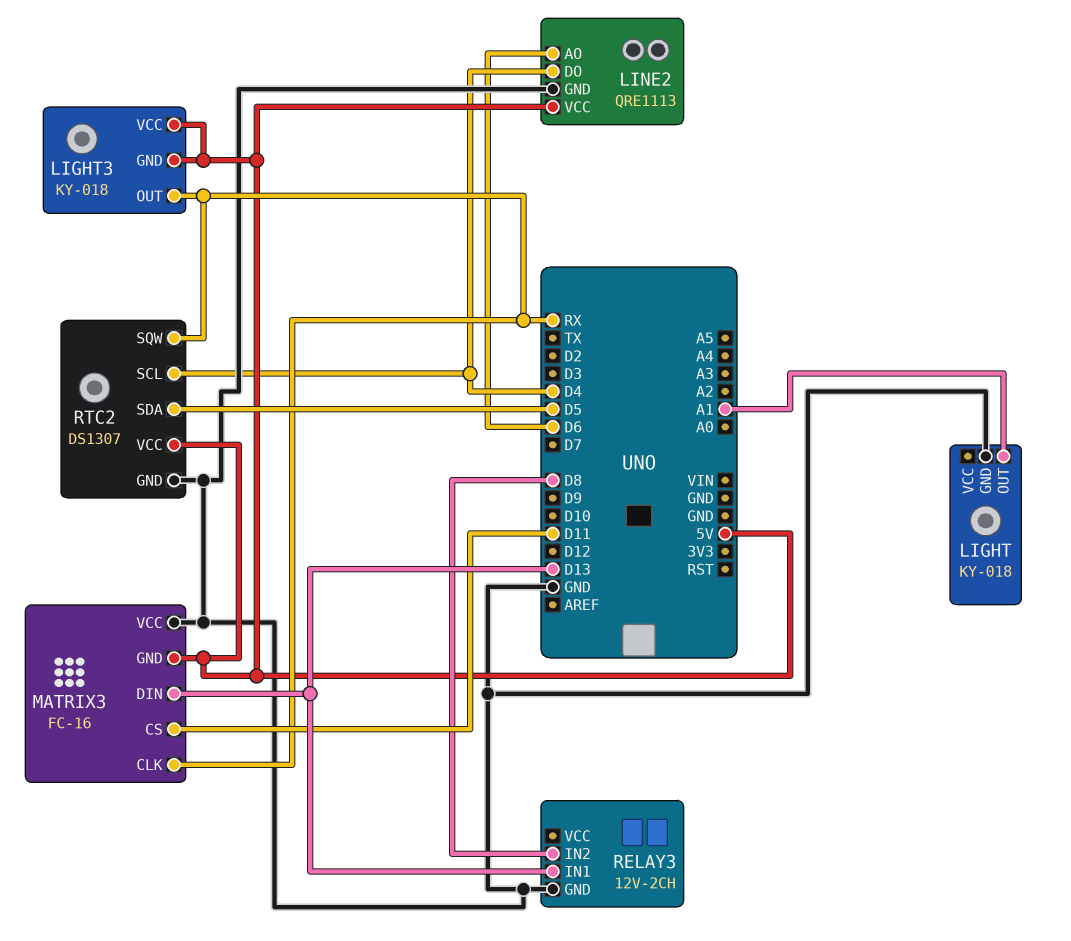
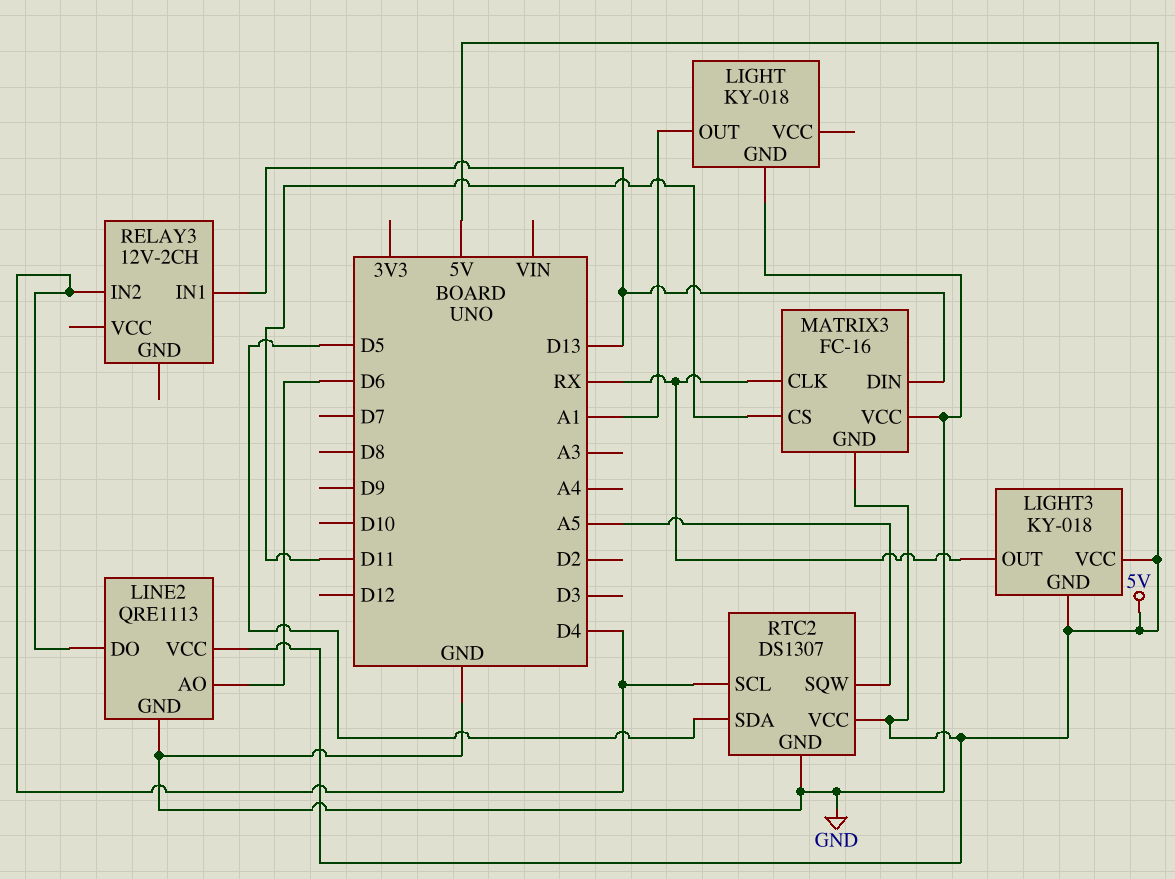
RELAY3 pin GND: GND -> none
RELAY3 pin IN2: D8 -> D4
RTC2 pin SQW: RX -> A5

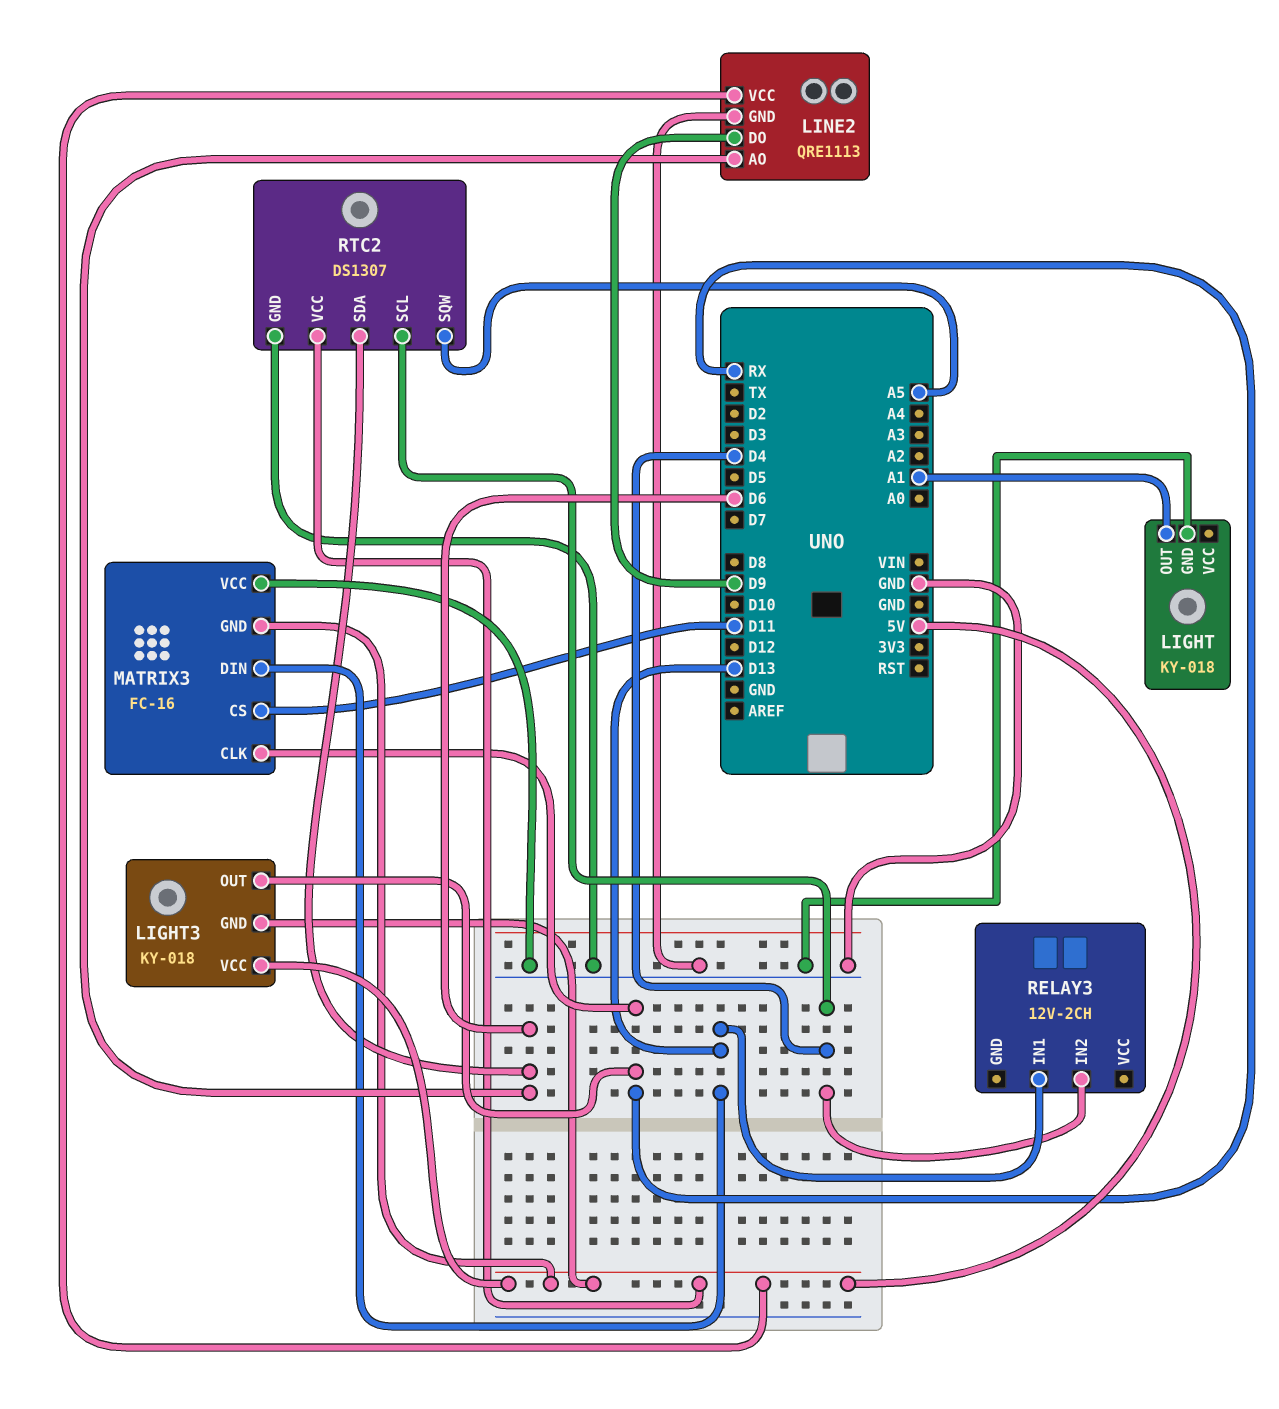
LINE2 pin DO: D4 -> D9
RTC2 pin SDA: D5 -> D6

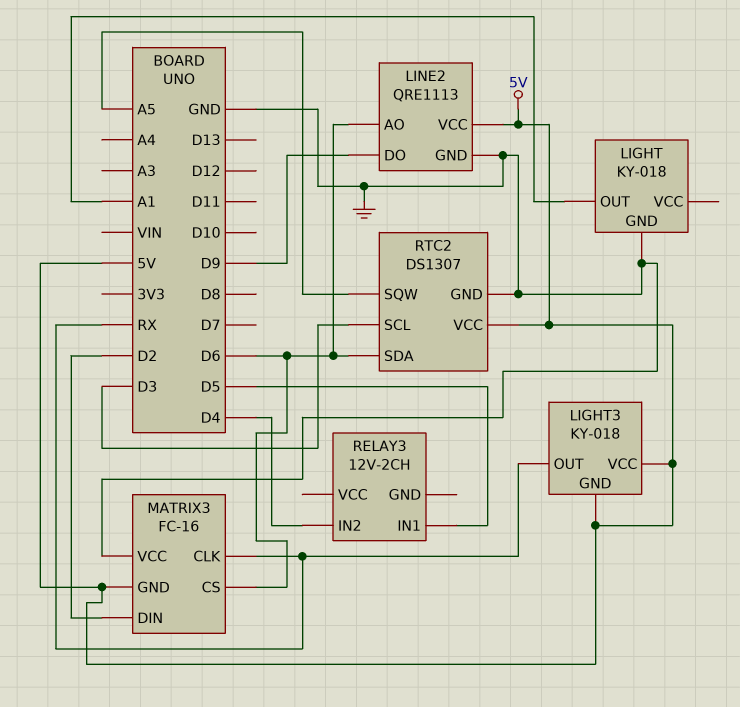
MATRIX3 pin CS: D11 -> D6
MATRIX3 pin DIN: D13 -> D2
RELAY3 pin IN1: D13 -> D5
RTC2 pin SCL: D4 -> D3

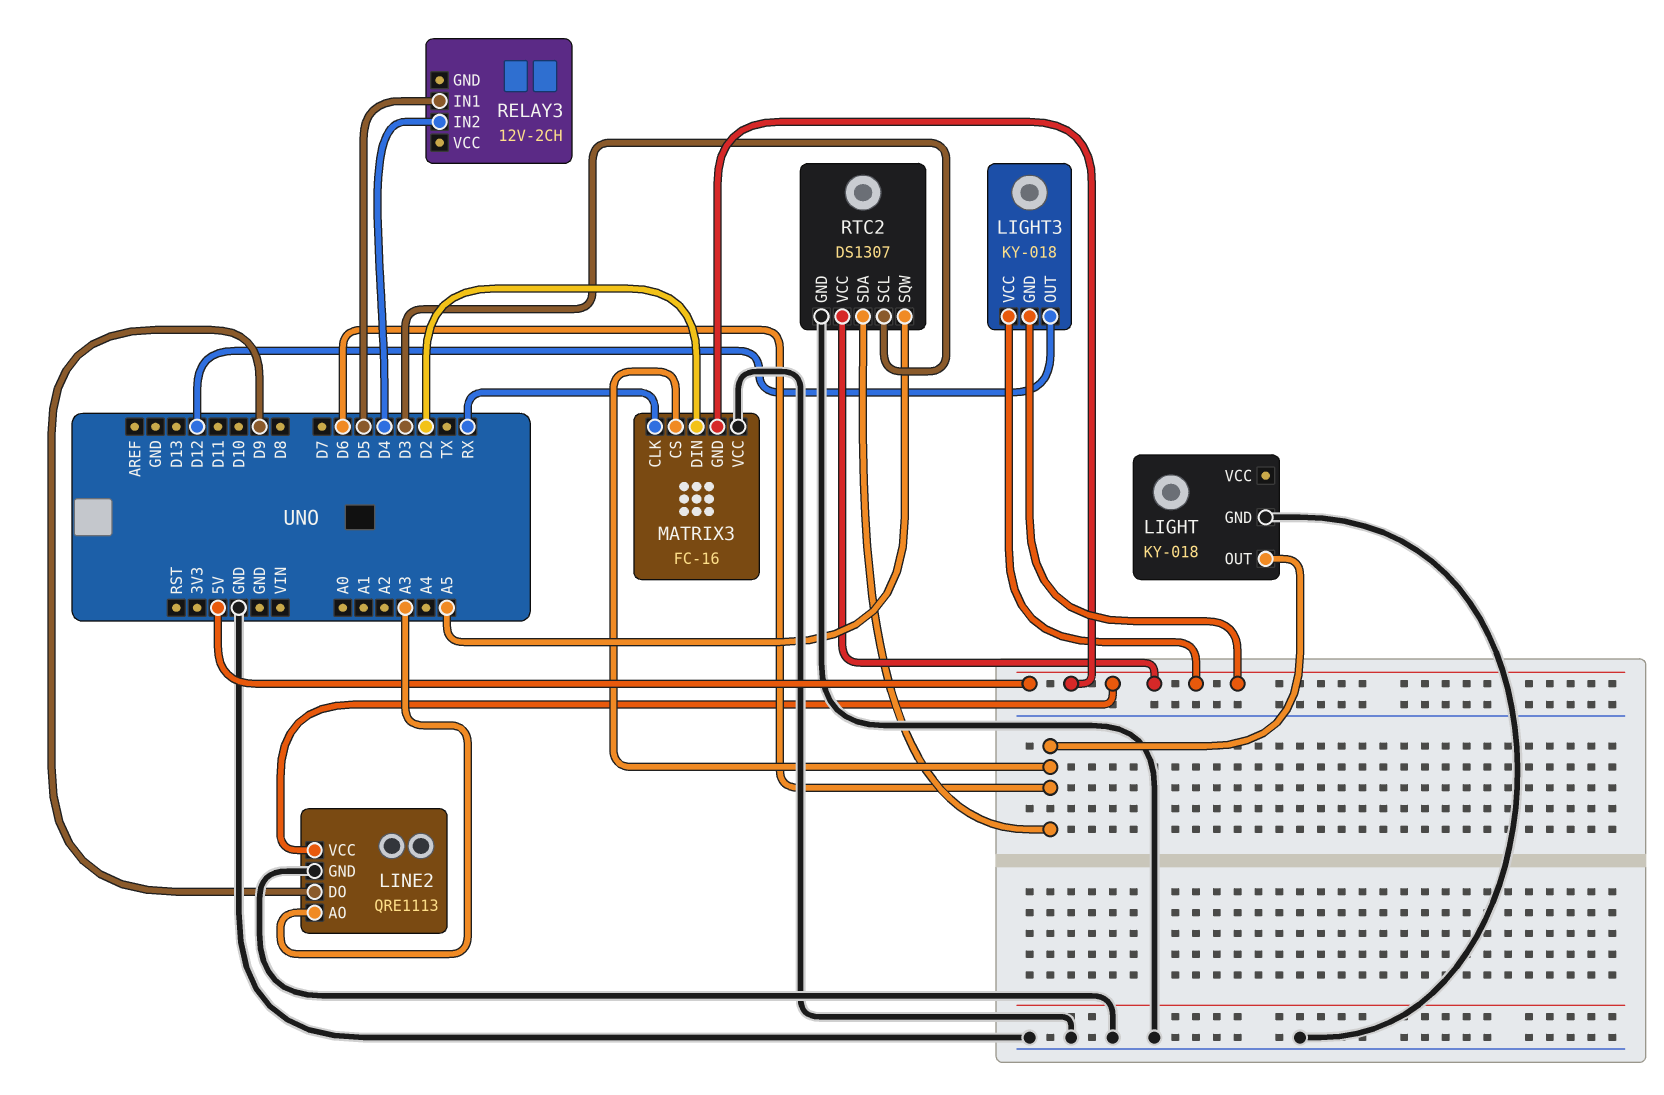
LIGHT pin OUT: A1 -> D6
LIGHT3 pin OUT: RX -> D12
LINE2 pin AO: D6 -> A3

